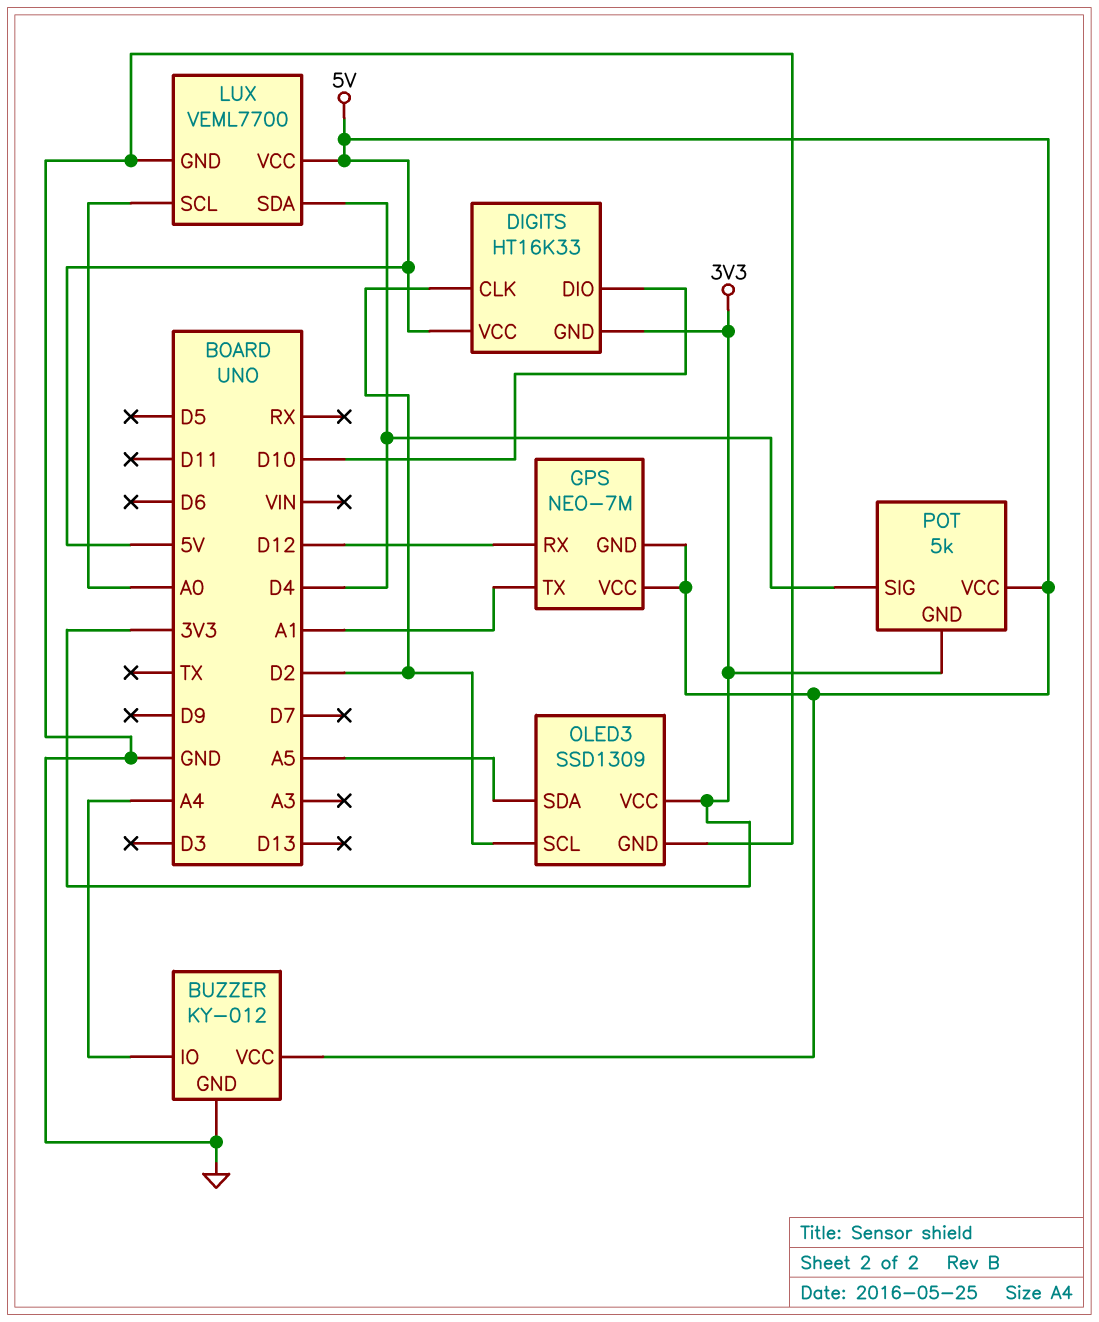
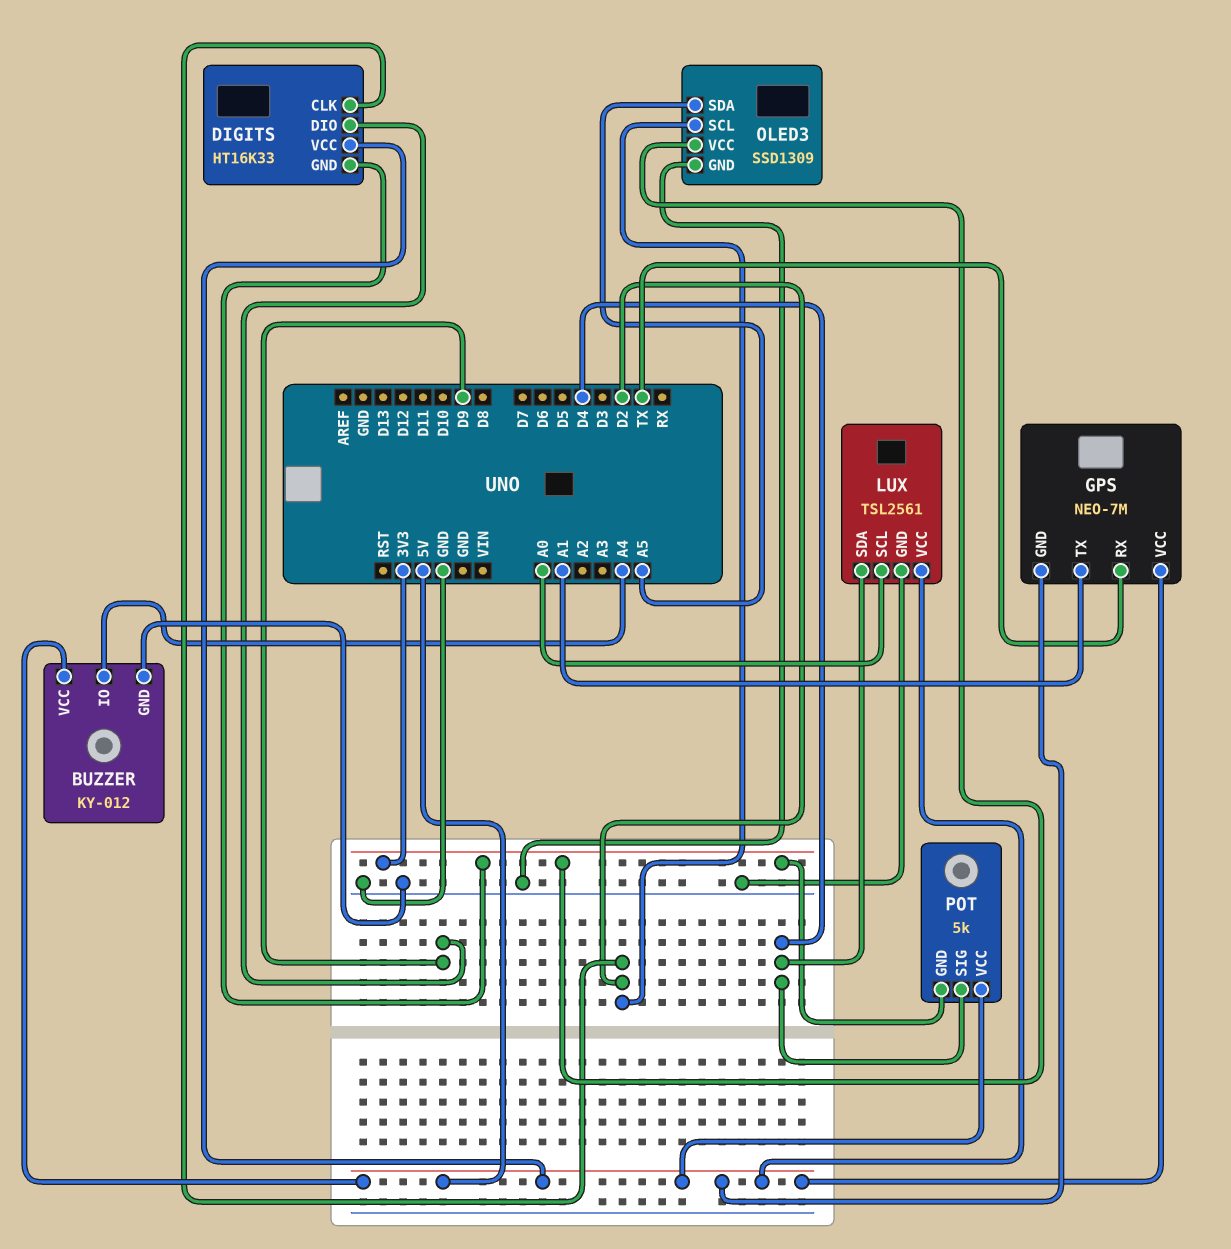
DIGITS pin DIO: D10 -> D9
GPS pin RX: D12 -> TX
LUX: VEML7700 -> TSL2561

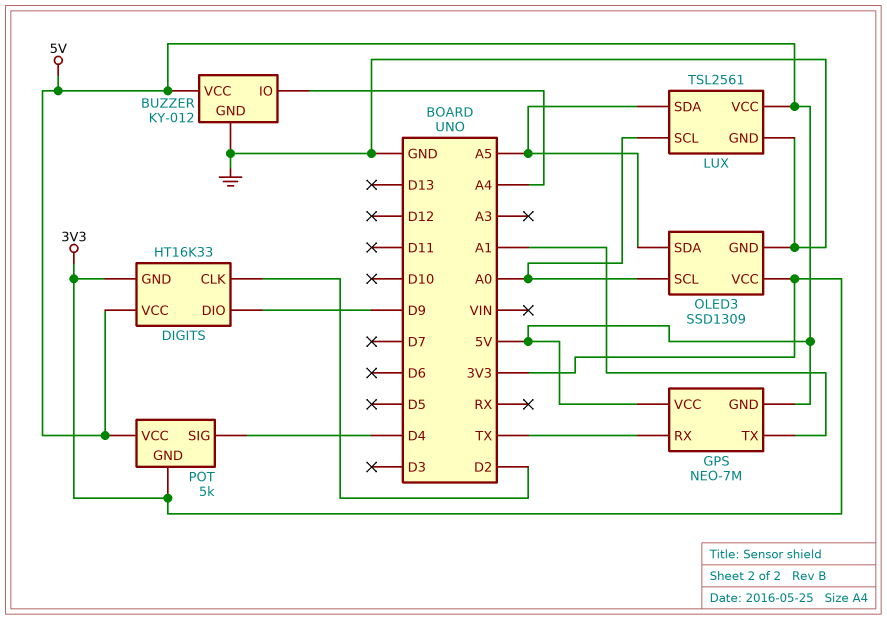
LUX pin SDA: D4 -> A5
OLED3 pin SCL: D2 -> A0

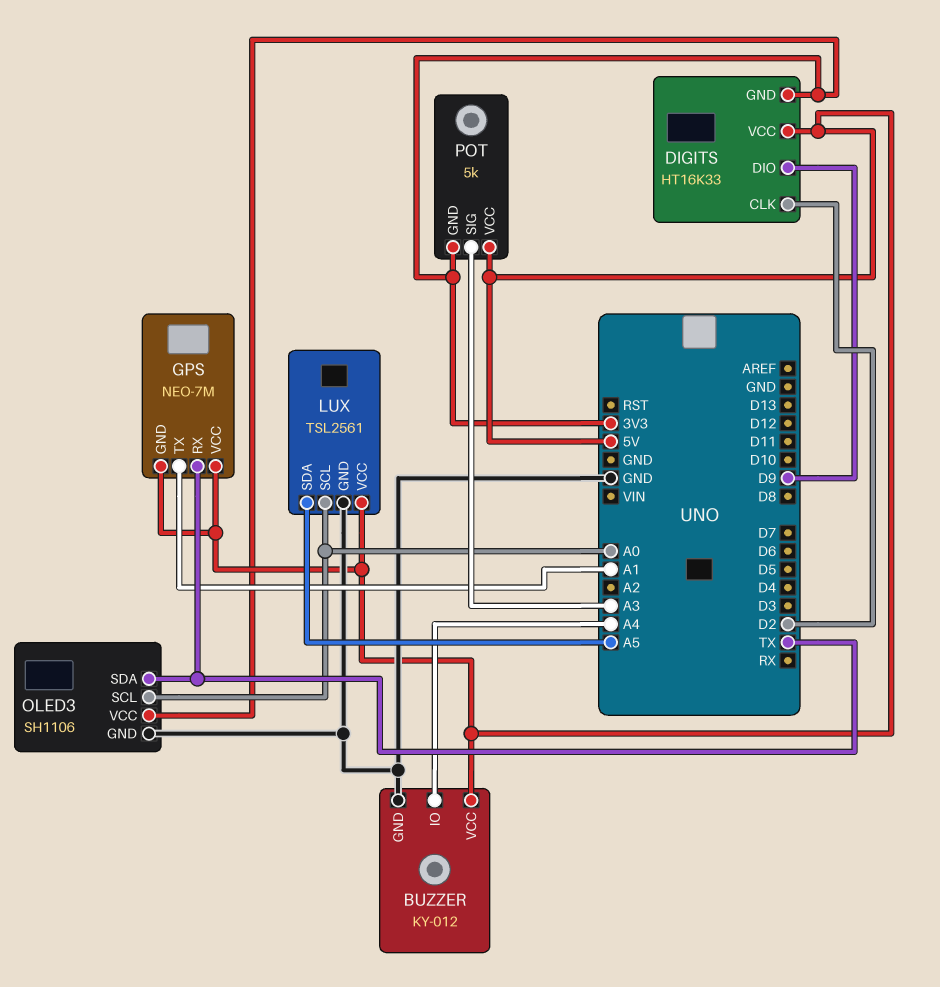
OLED3: SSD1309 -> SH1106
OLED3 pin SDA: A5 -> TX
POT pin SIG: D4 -> A3

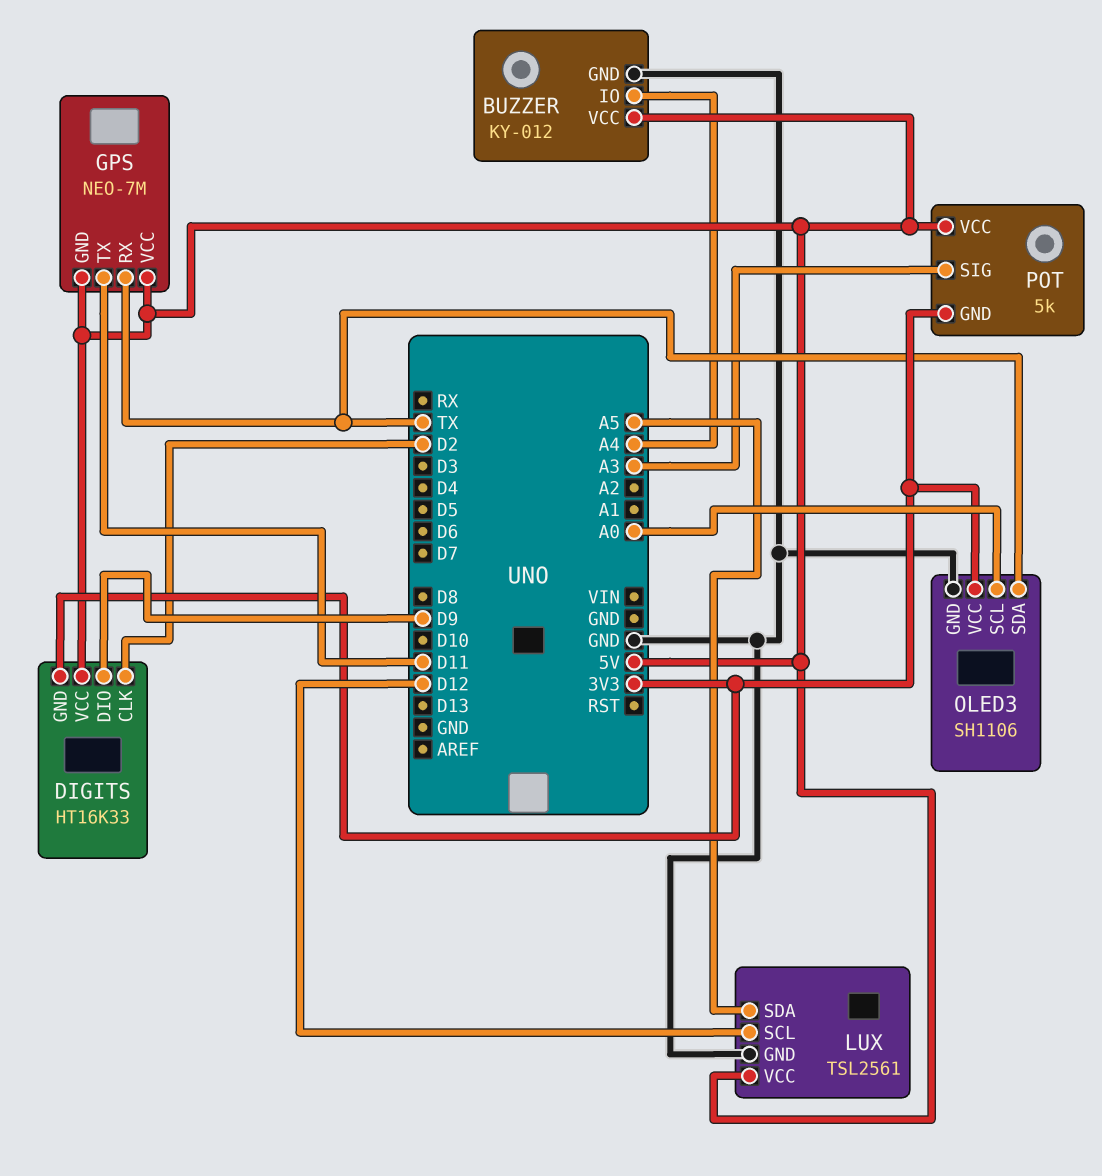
GPS pin TX: A1 -> D11
LUX pin SCL: A0 -> D12

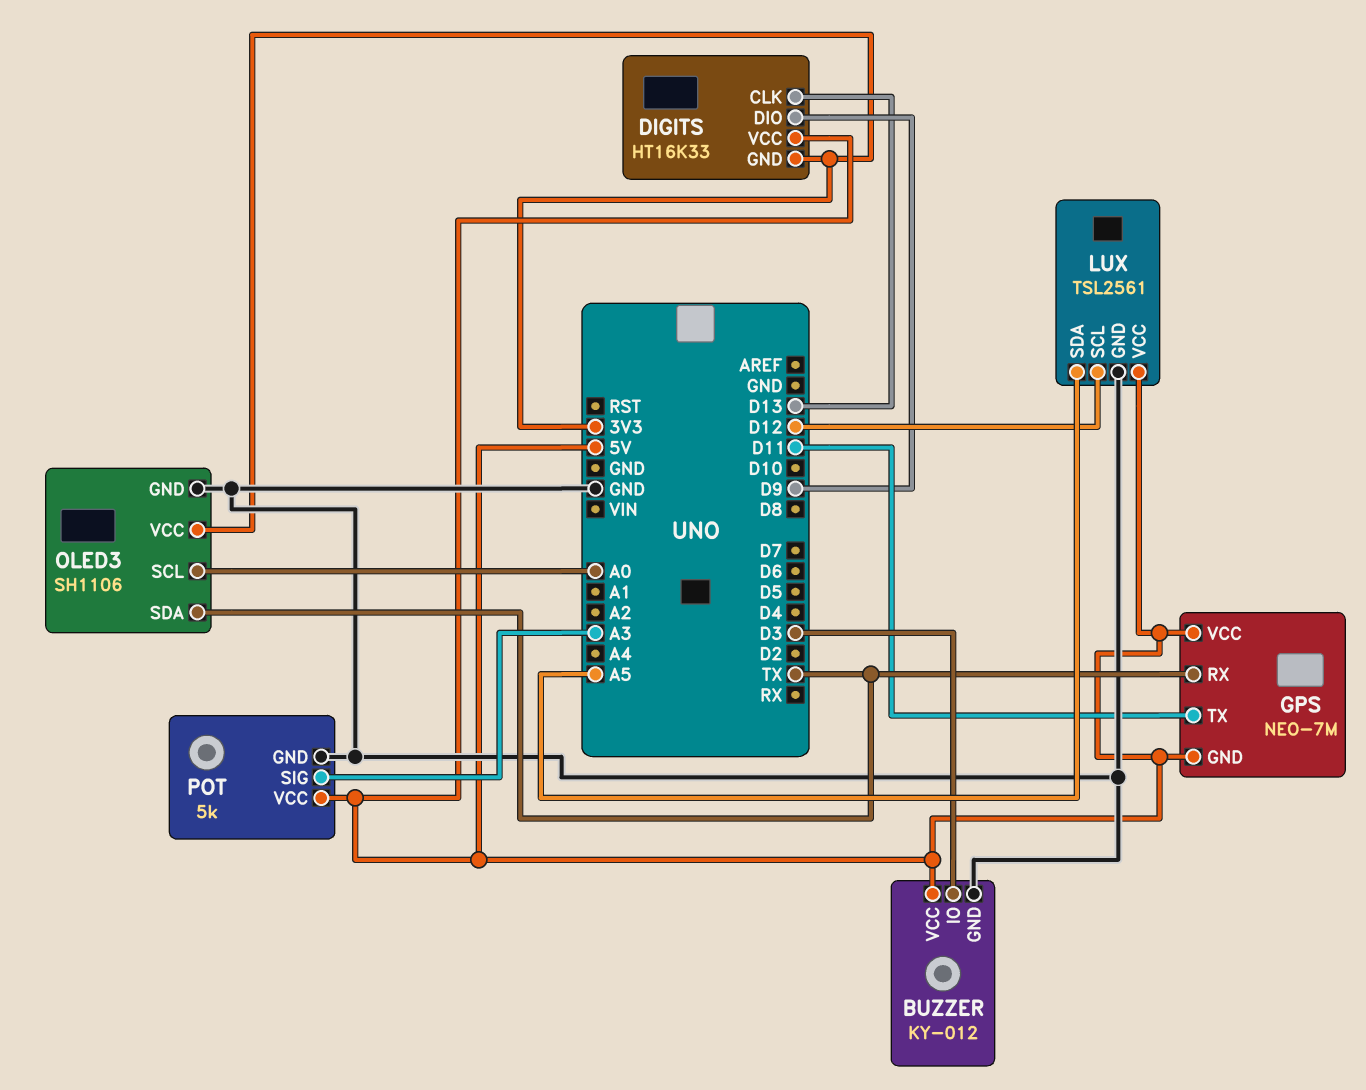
BUZZER pin IO: A4 -> D3
DIGITS pin CLK: D2 -> D13
POT pin GND: 3V3 -> GND

